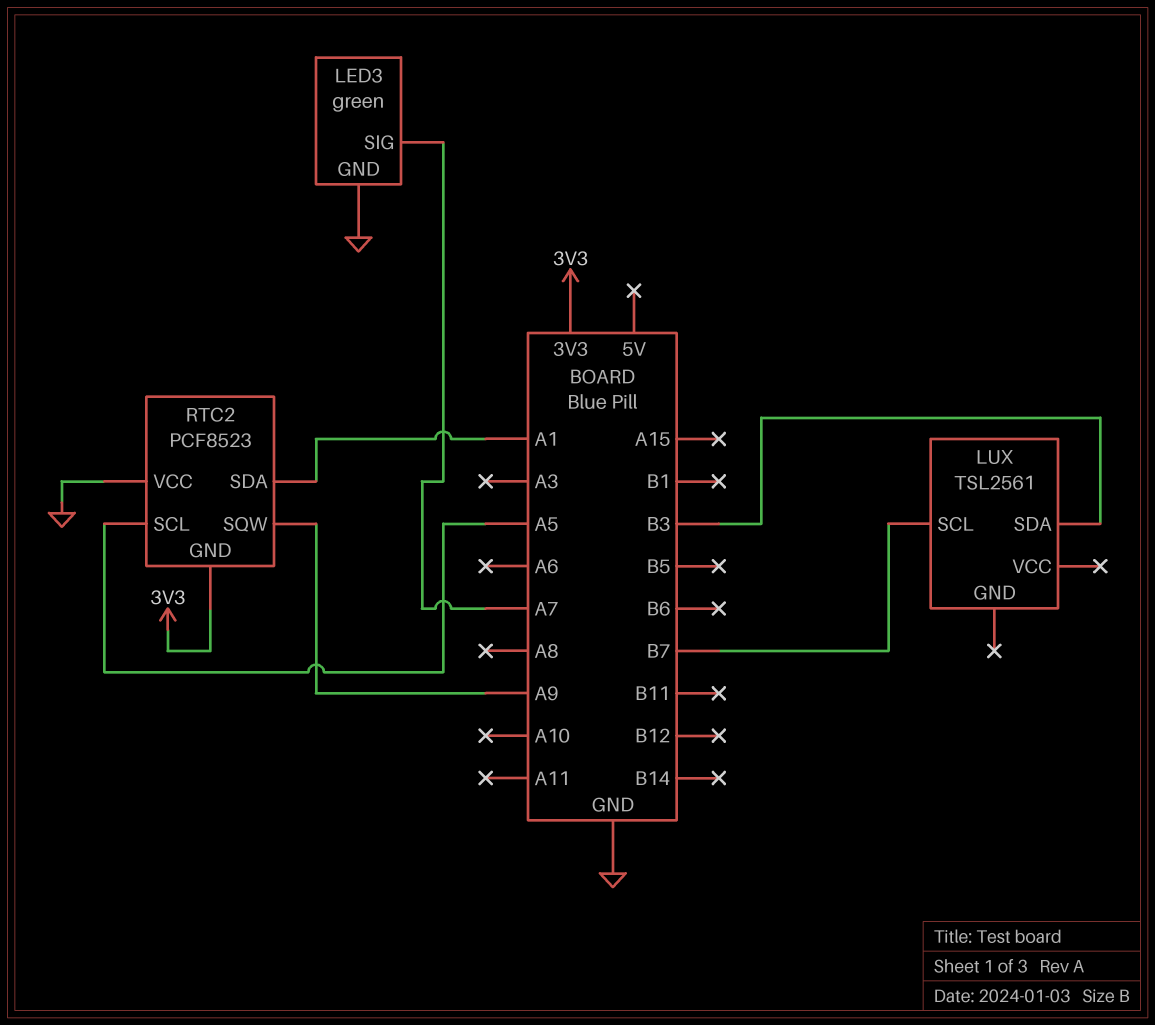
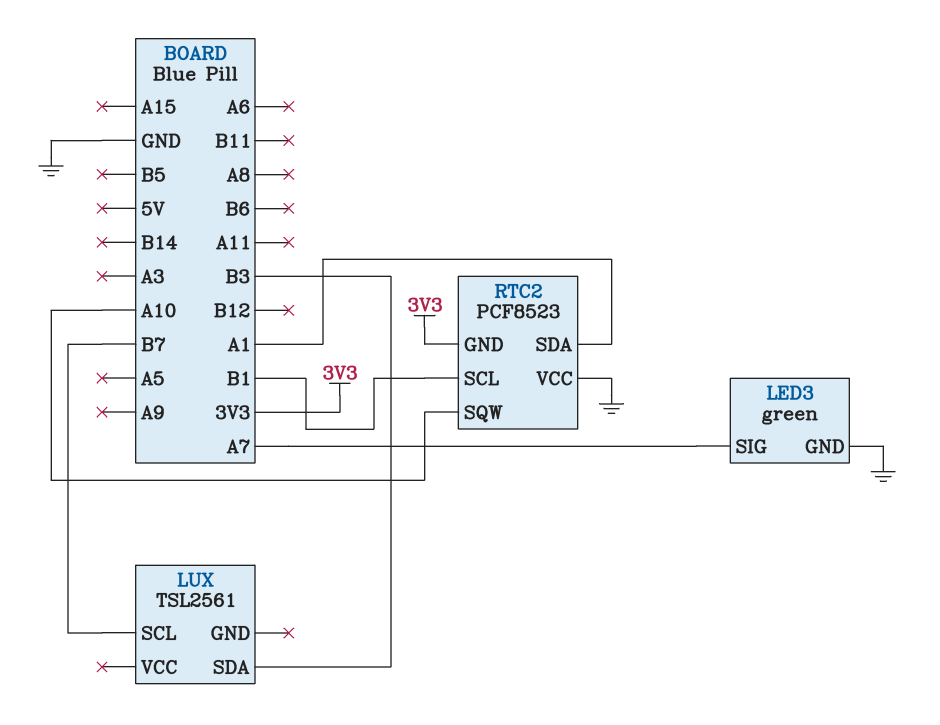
RTC2 pin SCL: A5 -> B1
RTC2 pin SQW: A9 -> A10

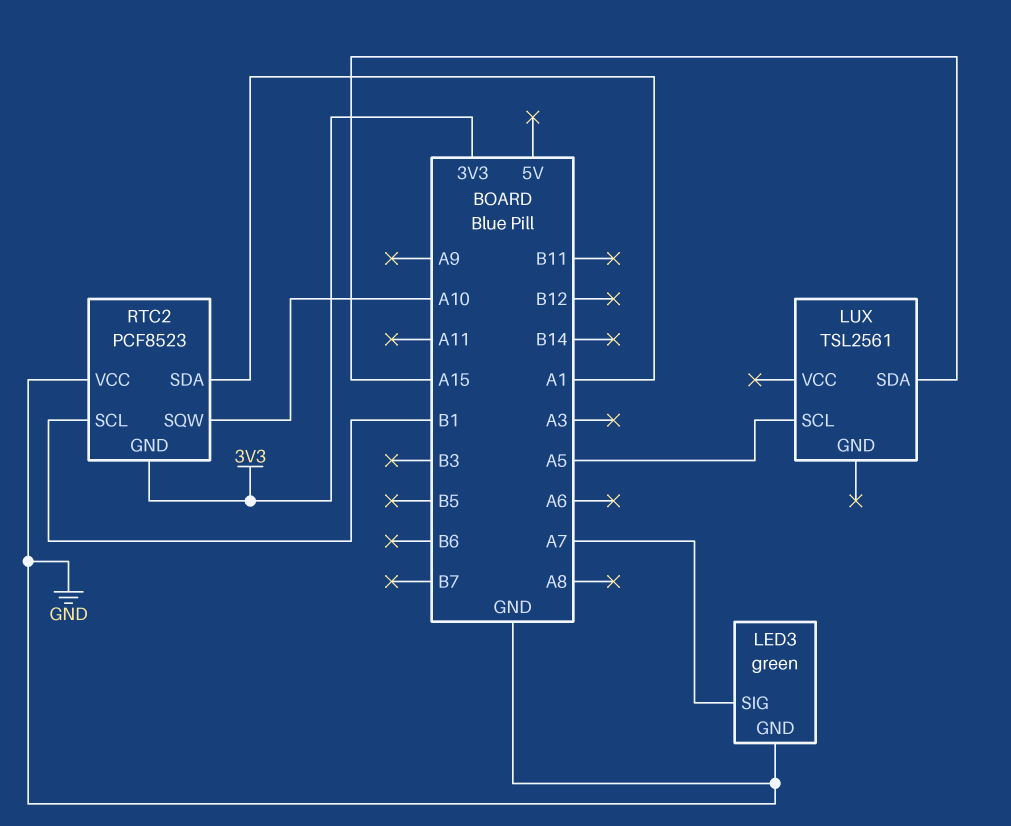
LUX pin SCL: B7 -> A5
LUX pin SDA: B3 -> A15

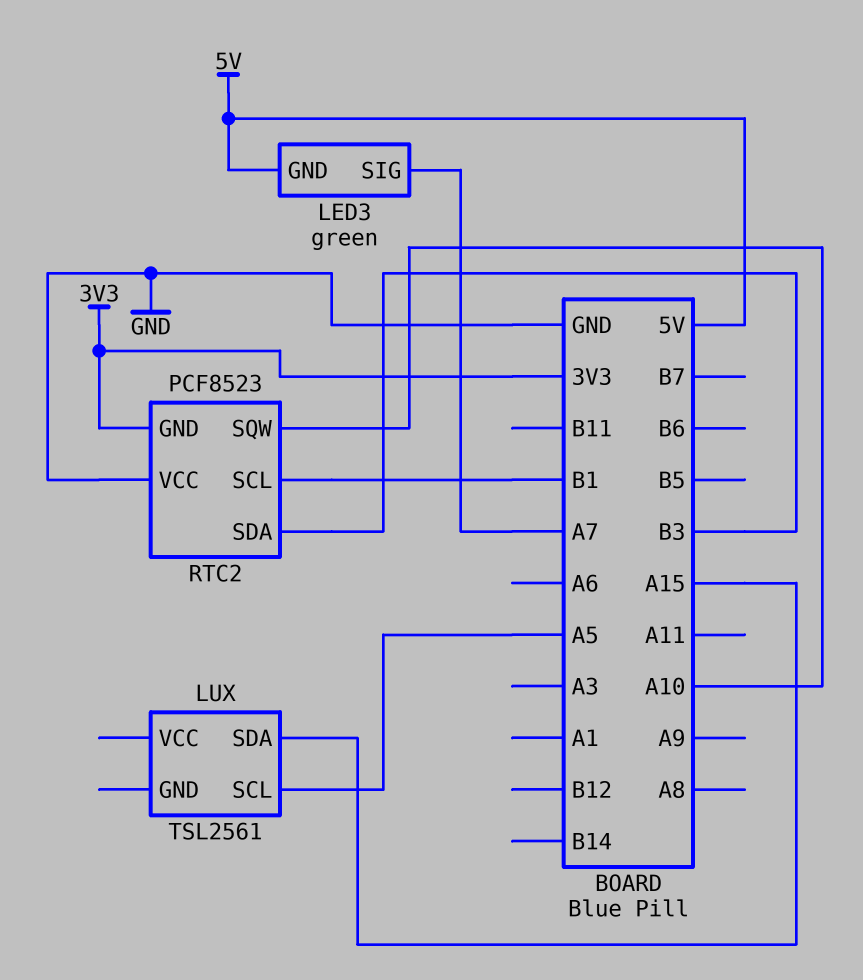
LED3 pin GND: GND -> 5V
RTC2 pin SDA: A1 -> B3

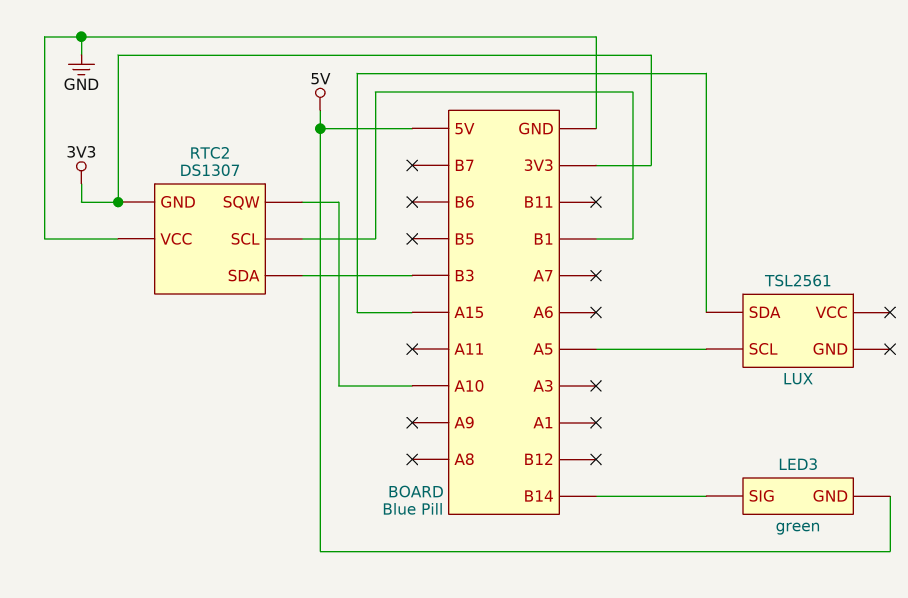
LED3 pin SIG: A7 -> B14
RTC2: PCF8523 -> DS1307

